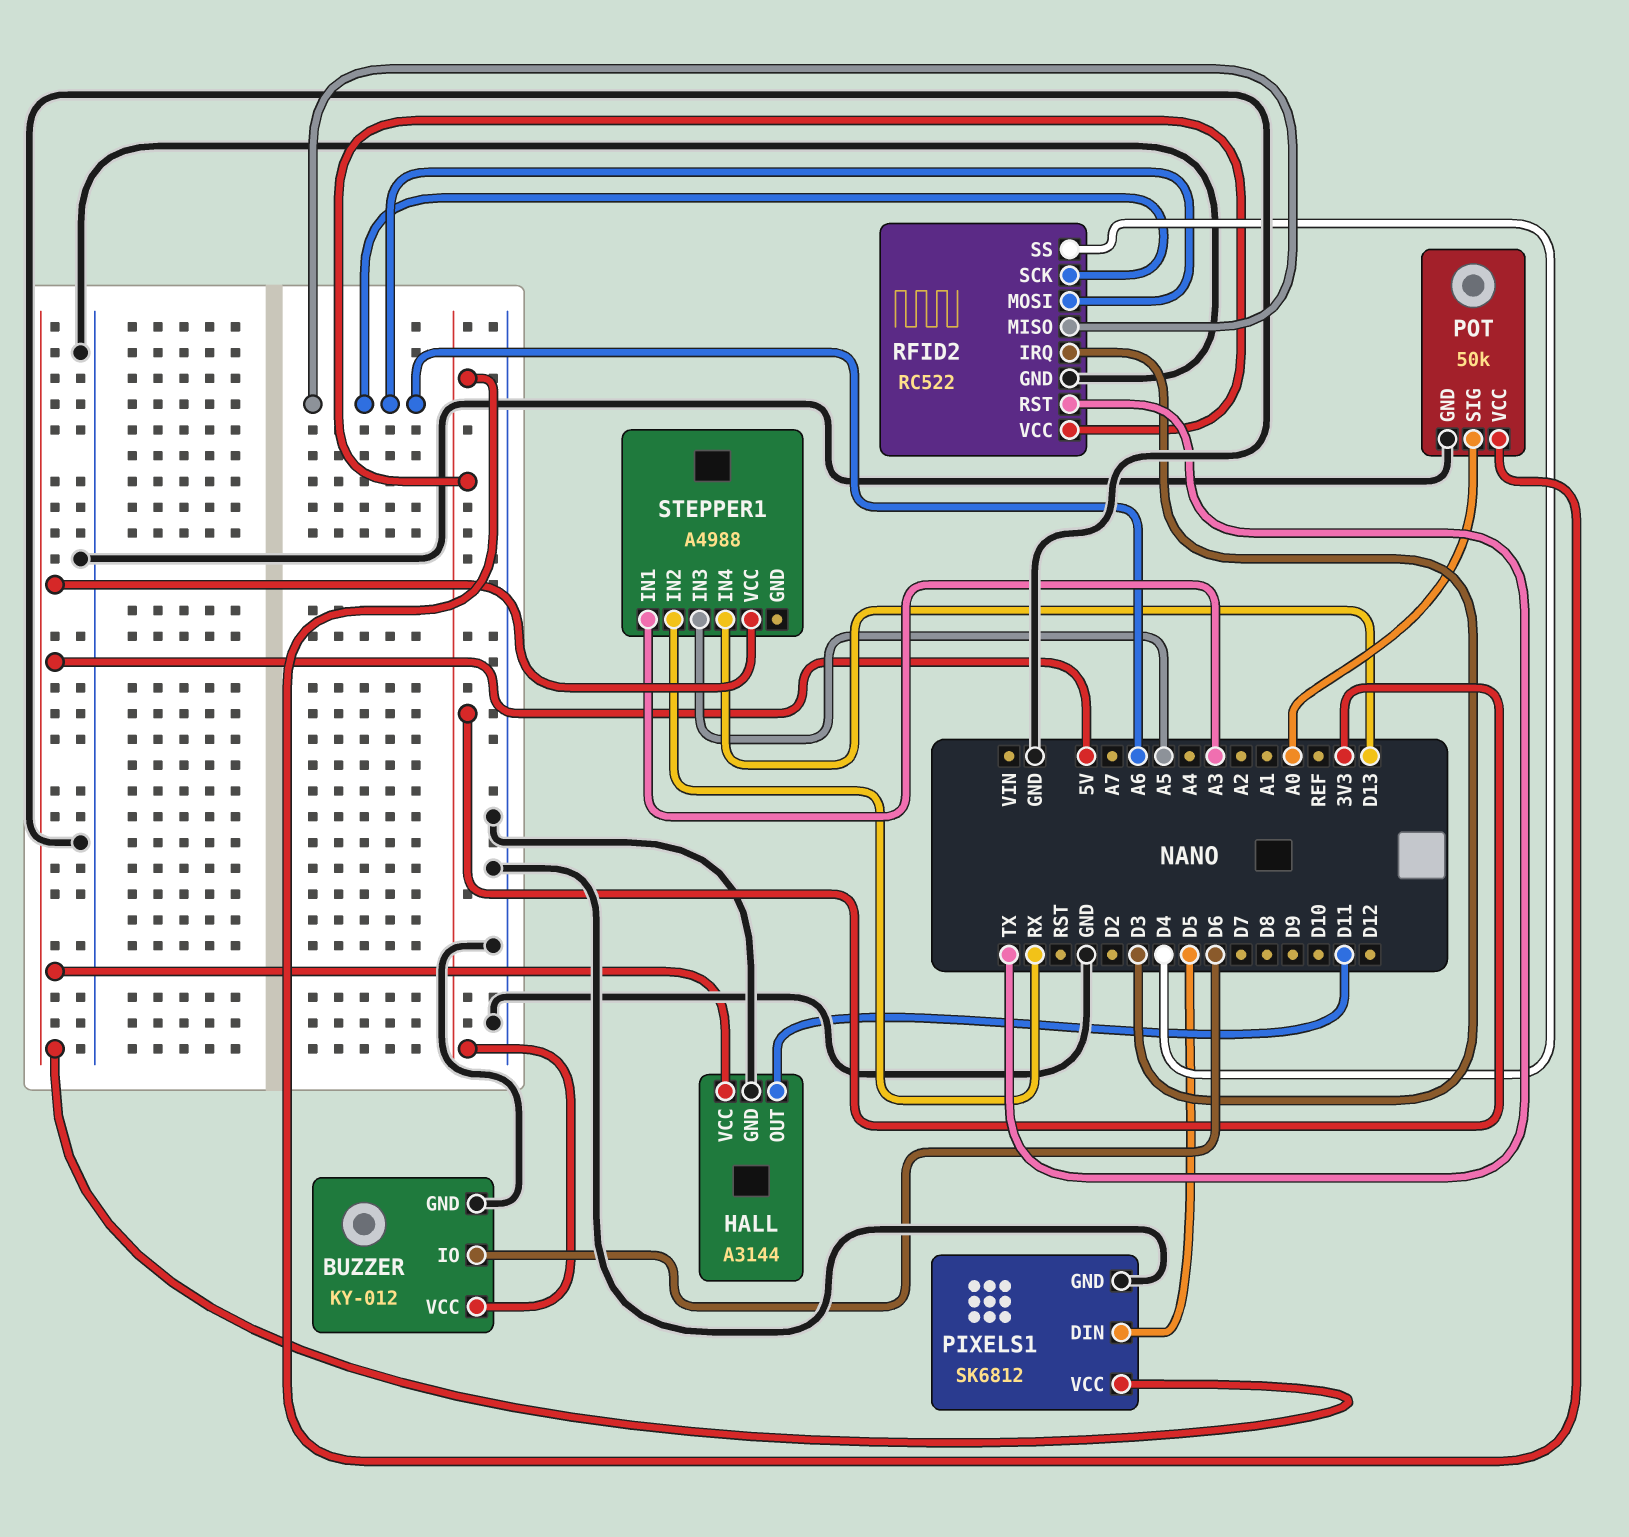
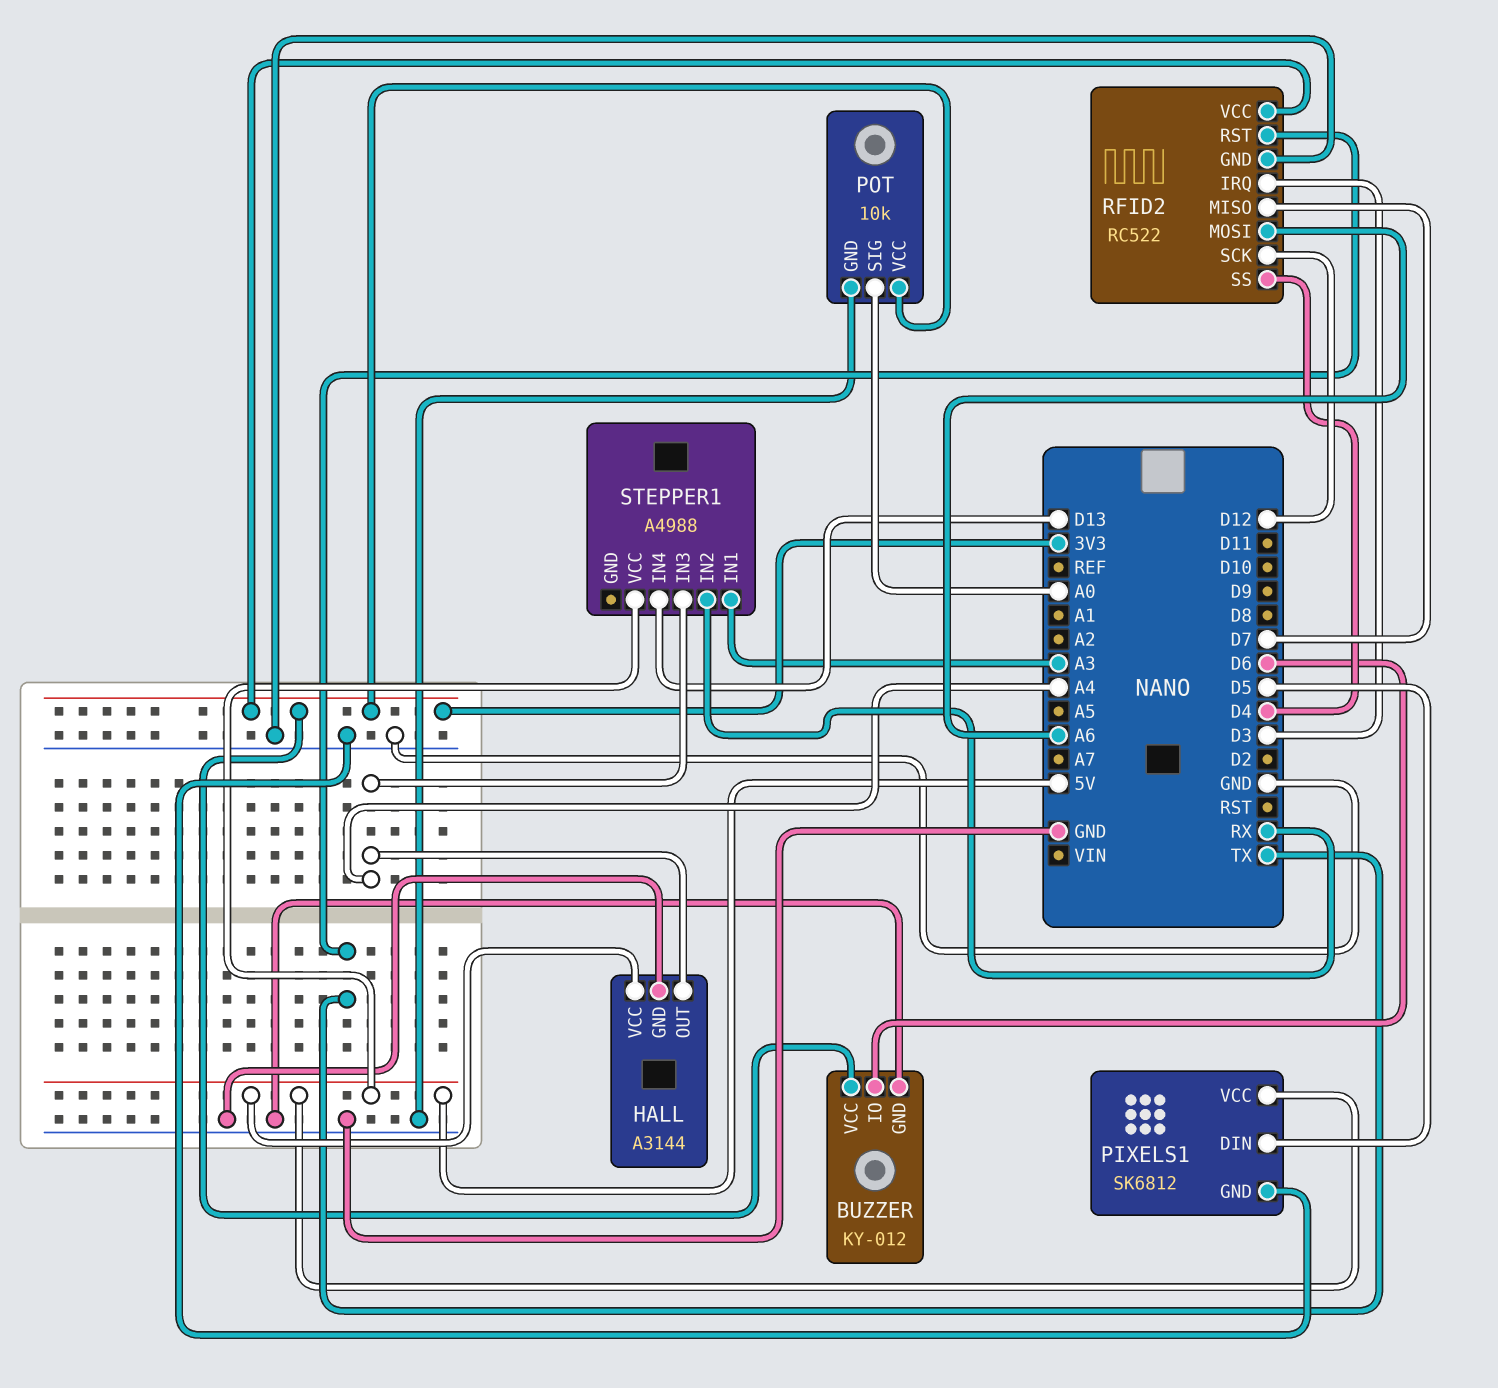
HALL pin OUT: D11 -> A4
POT: 50k -> 10k
RFID2 pin MISO: A6 -> D7
RFID2 pin SCK: A6 -> D12
STEPPER1 pin IN3: A5 -> A4

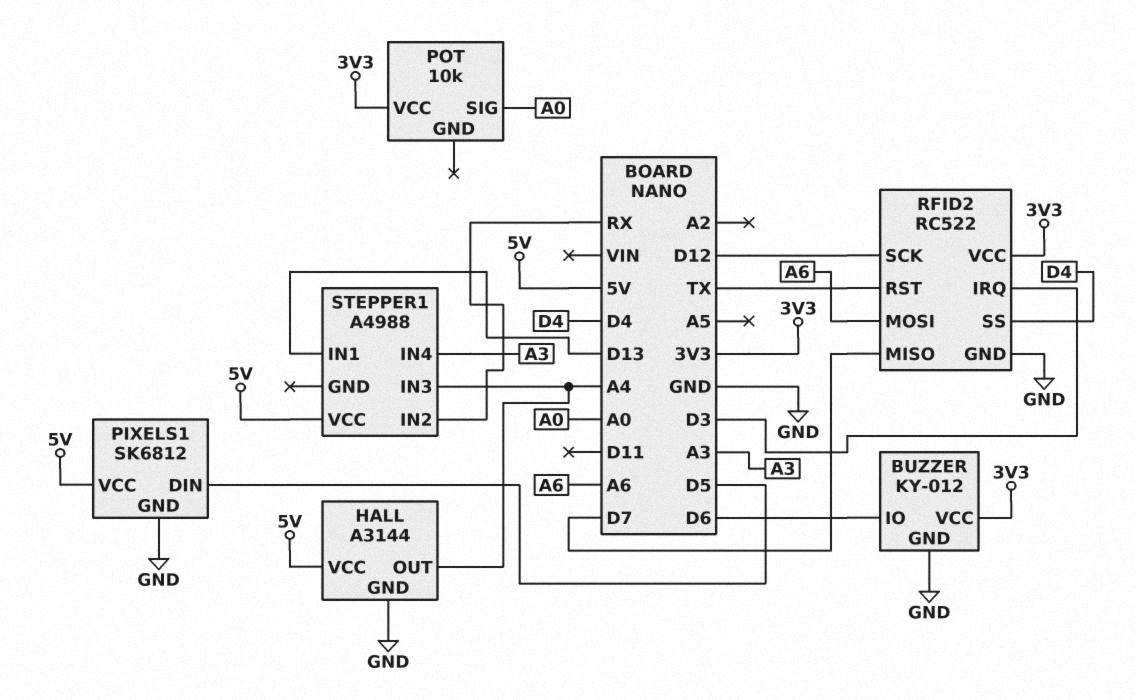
POT pin GND: GND -> none
STEPPER1 pin IN1: A3 -> D13
STEPPER1 pin IN4: D13 -> A3

